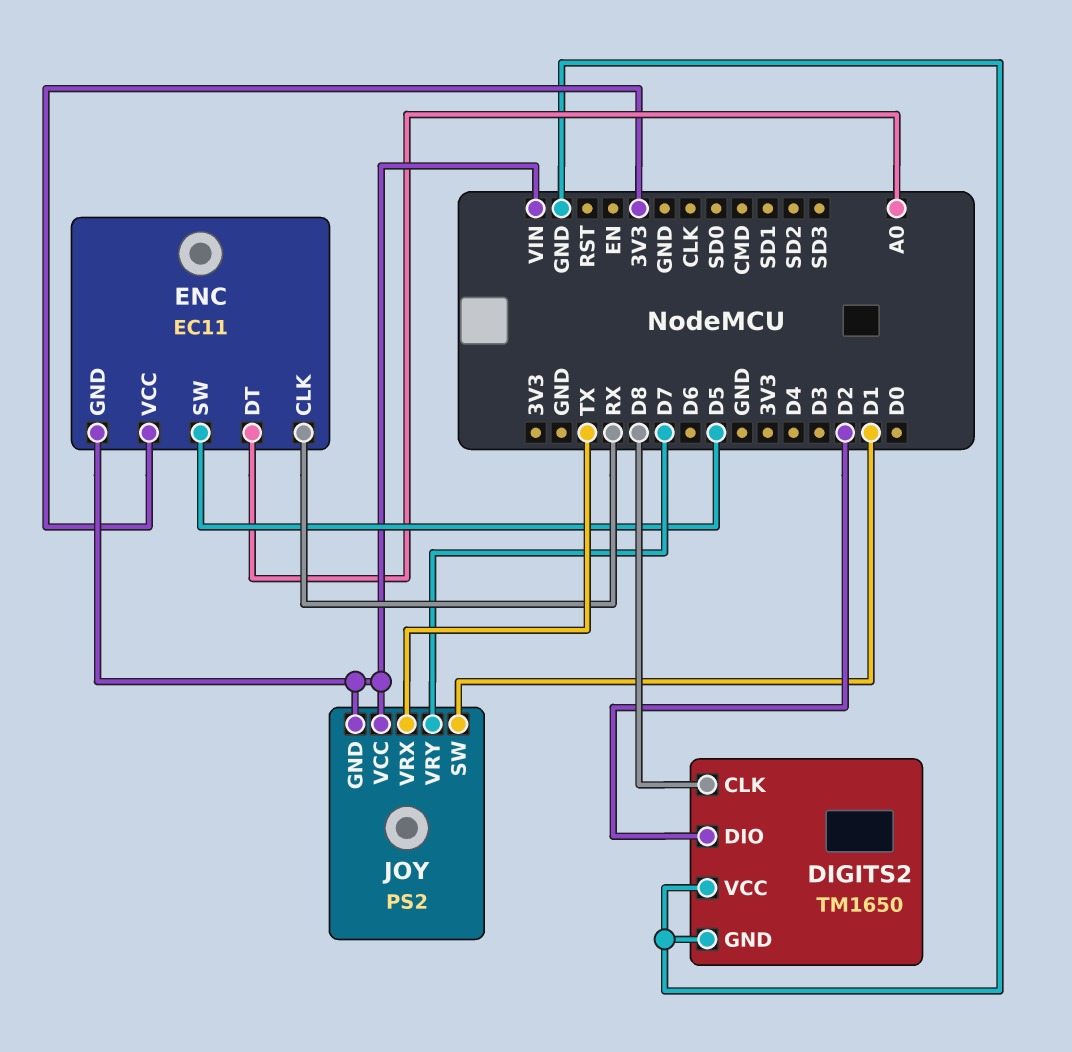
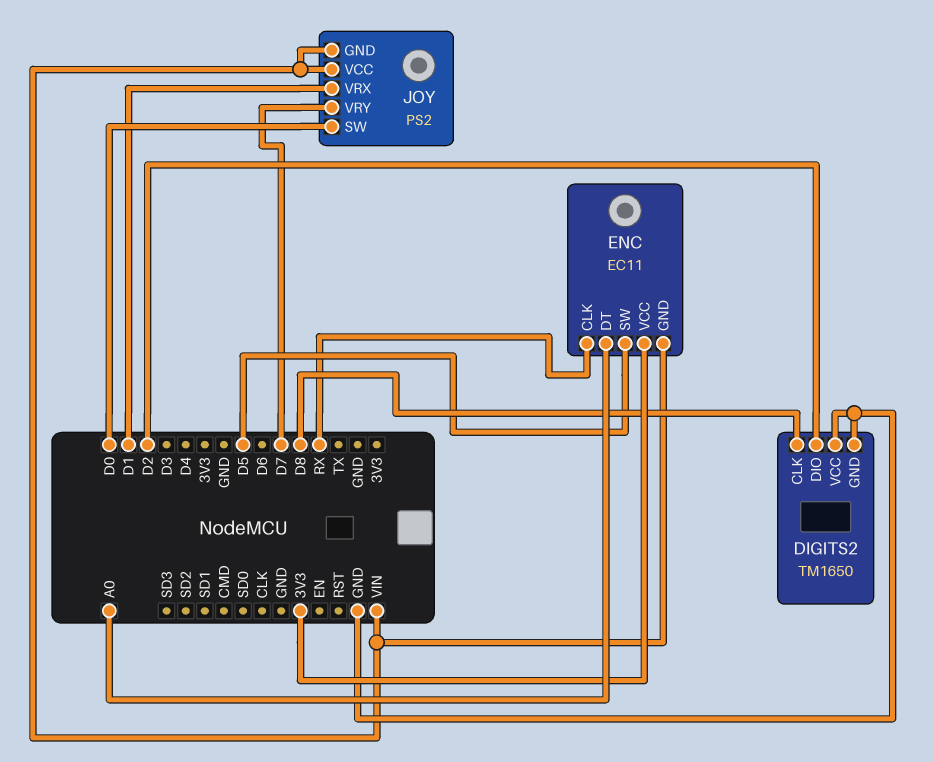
JOY pin SW: D1 -> D0
JOY pin VRX: TX -> D1

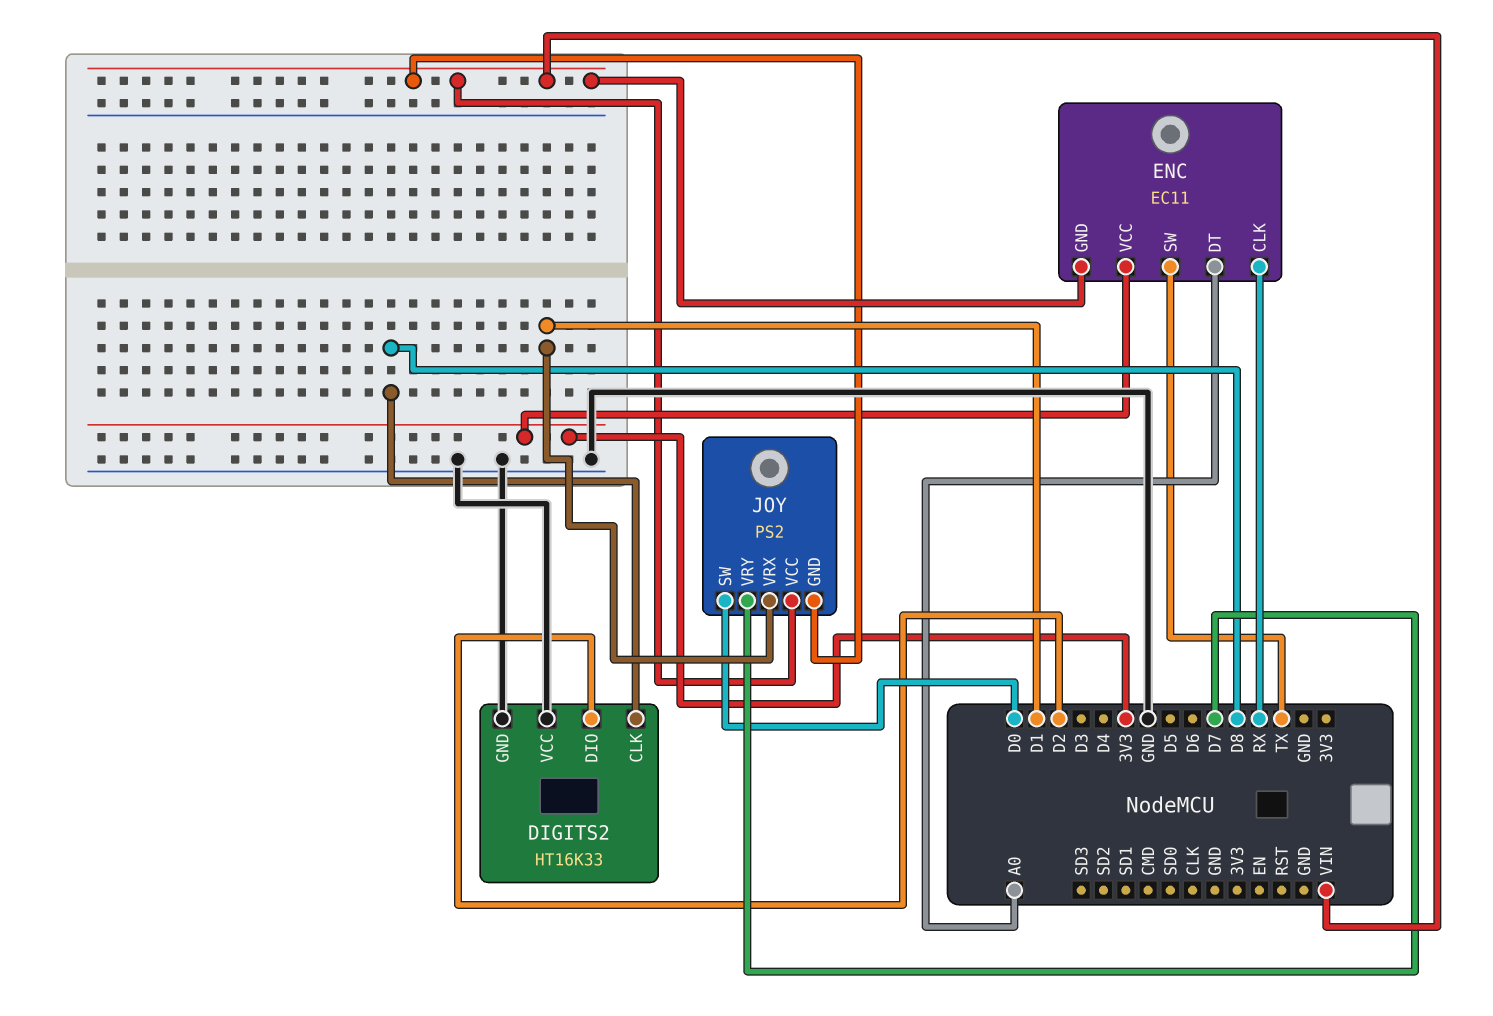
DIGITS2: TM1650 -> HT16K33
ENC pin SW: D5 -> TX

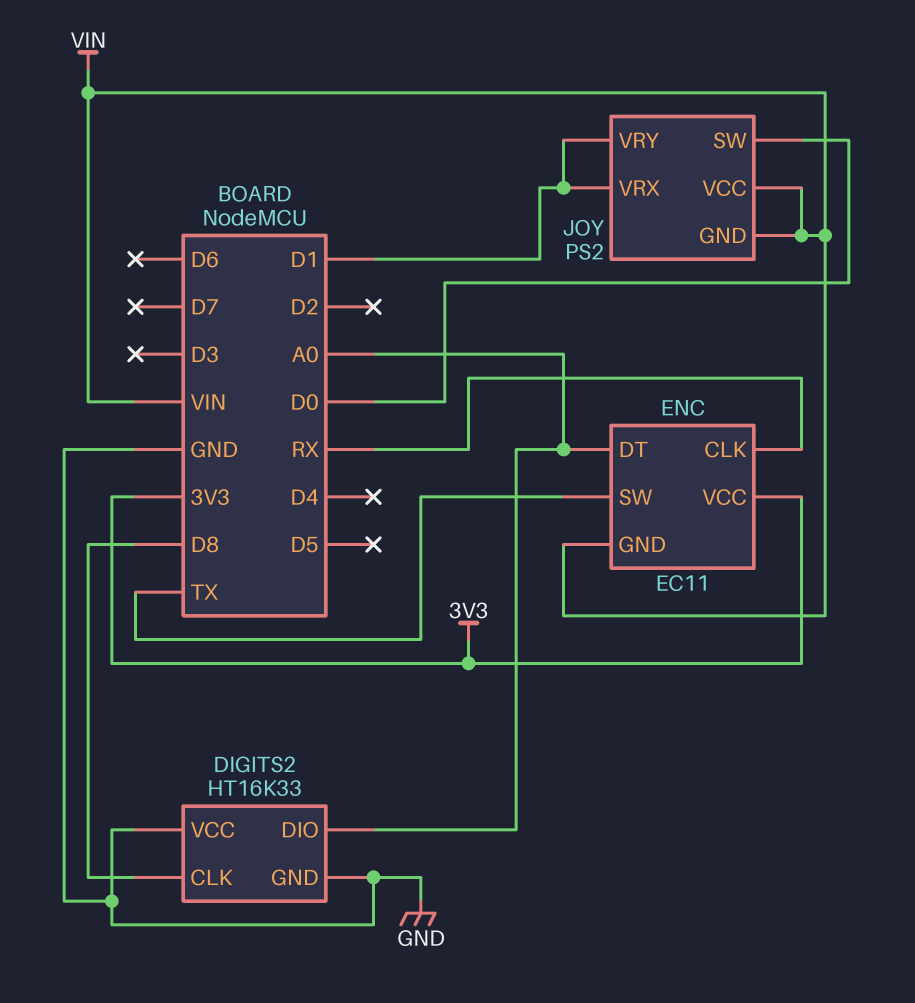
DIGITS2 pin DIO: D2 -> A0
JOY pin VRY: D7 -> D1

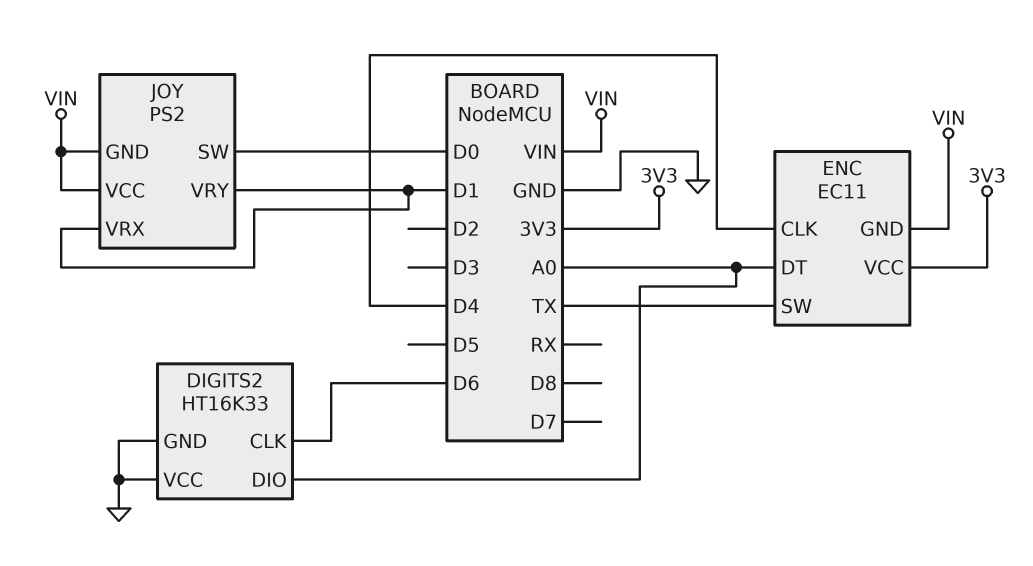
DIGITS2 pin CLK: D8 -> D6
ENC pin CLK: RX -> D4

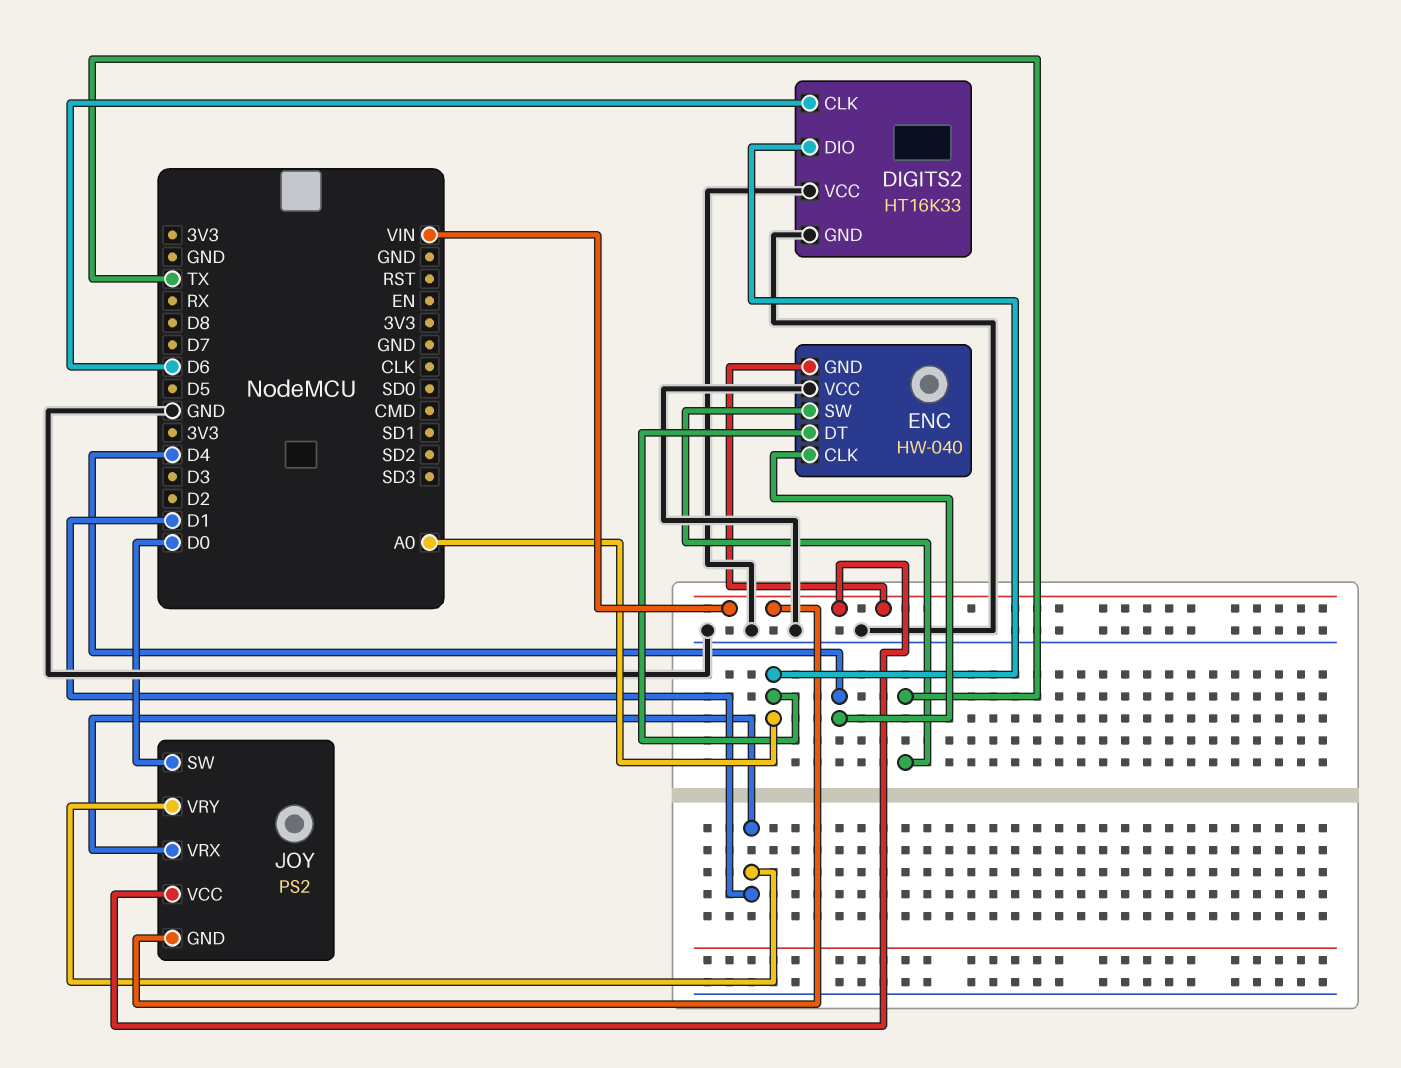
ENC: EC11 -> HW-040
ENC pin VCC: 3V3 -> GND

